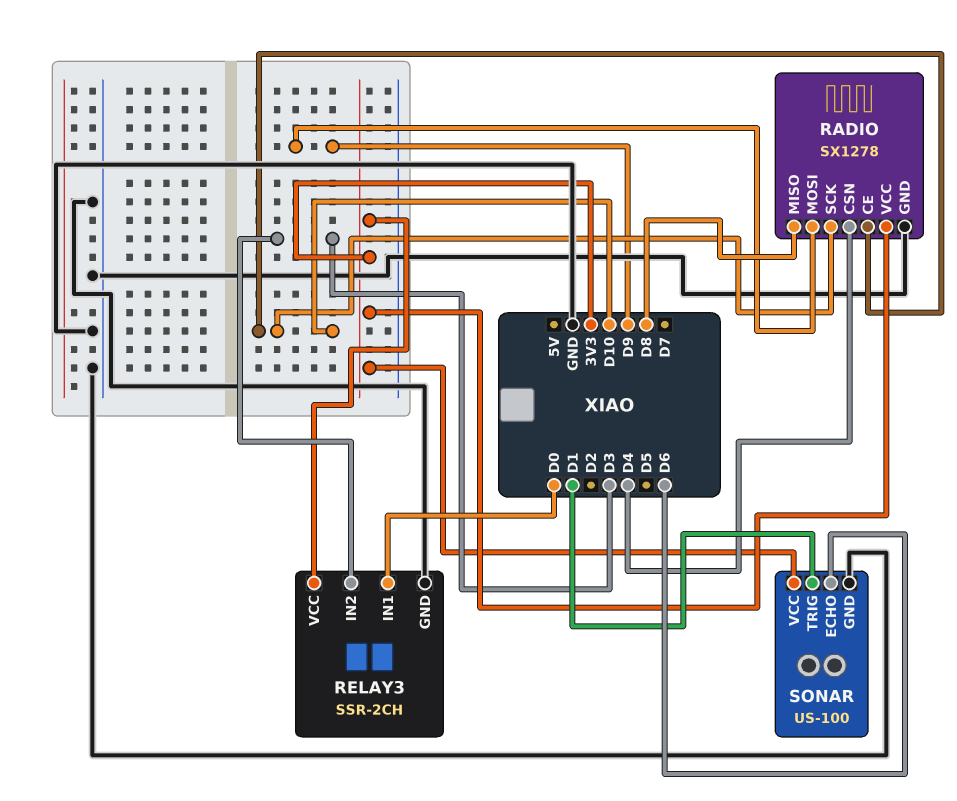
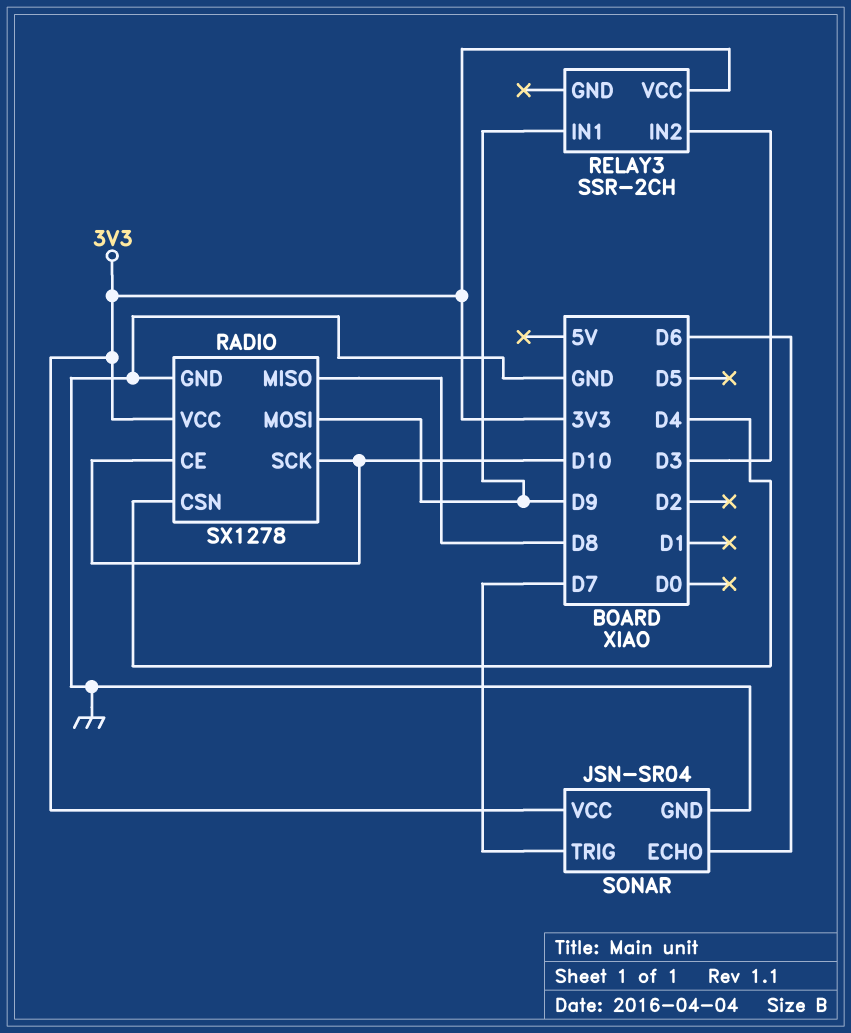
RELAY3 pin GND: GND -> none
RELAY3 pin IN1: D0 -> D9
SONAR: US-100 -> JSN-SR04
SONAR pin TRIG: D1 -> D7

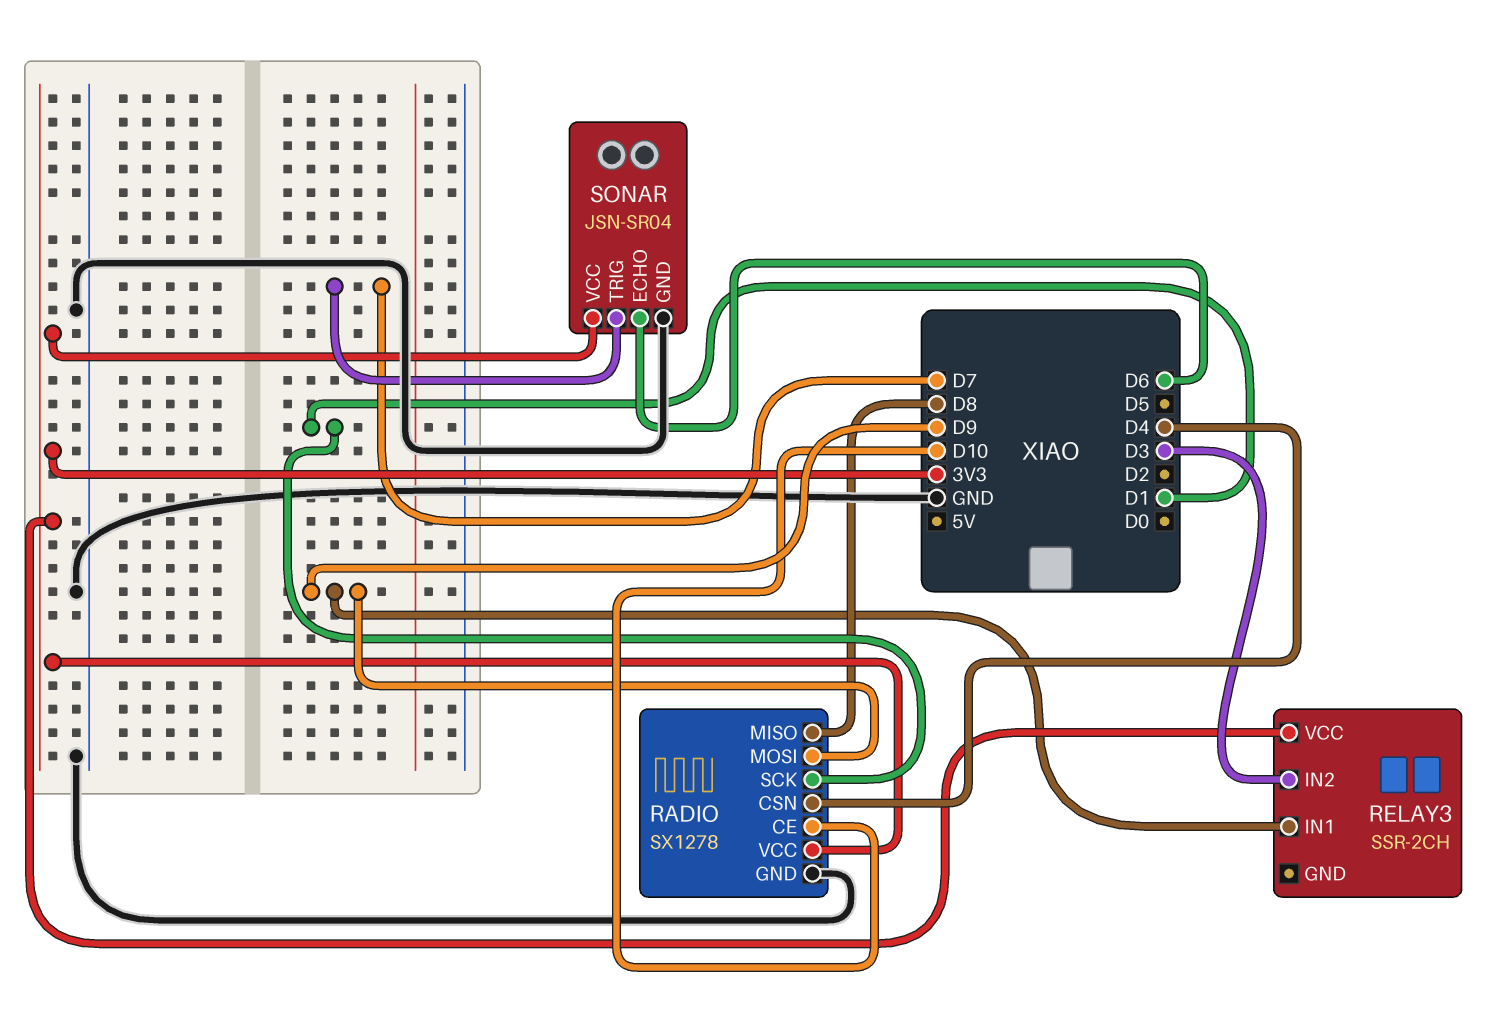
RADIO pin SCK: D10 -> D1

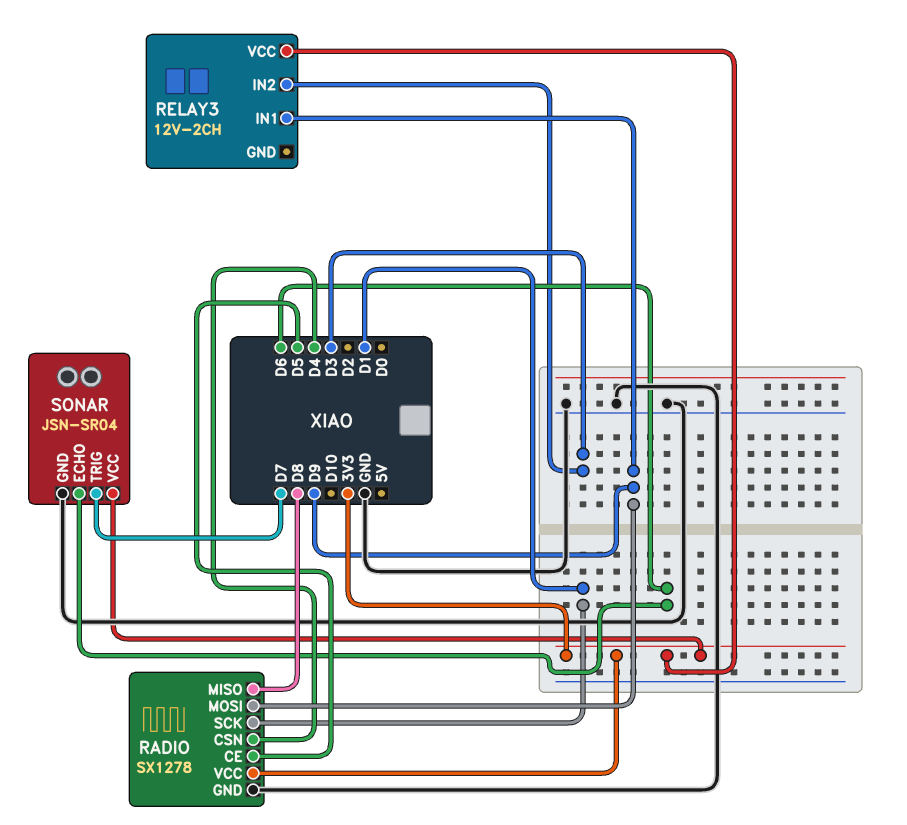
RADIO pin CE: D10 -> D5
RELAY3: SSR-2CH -> 12V-2CH

